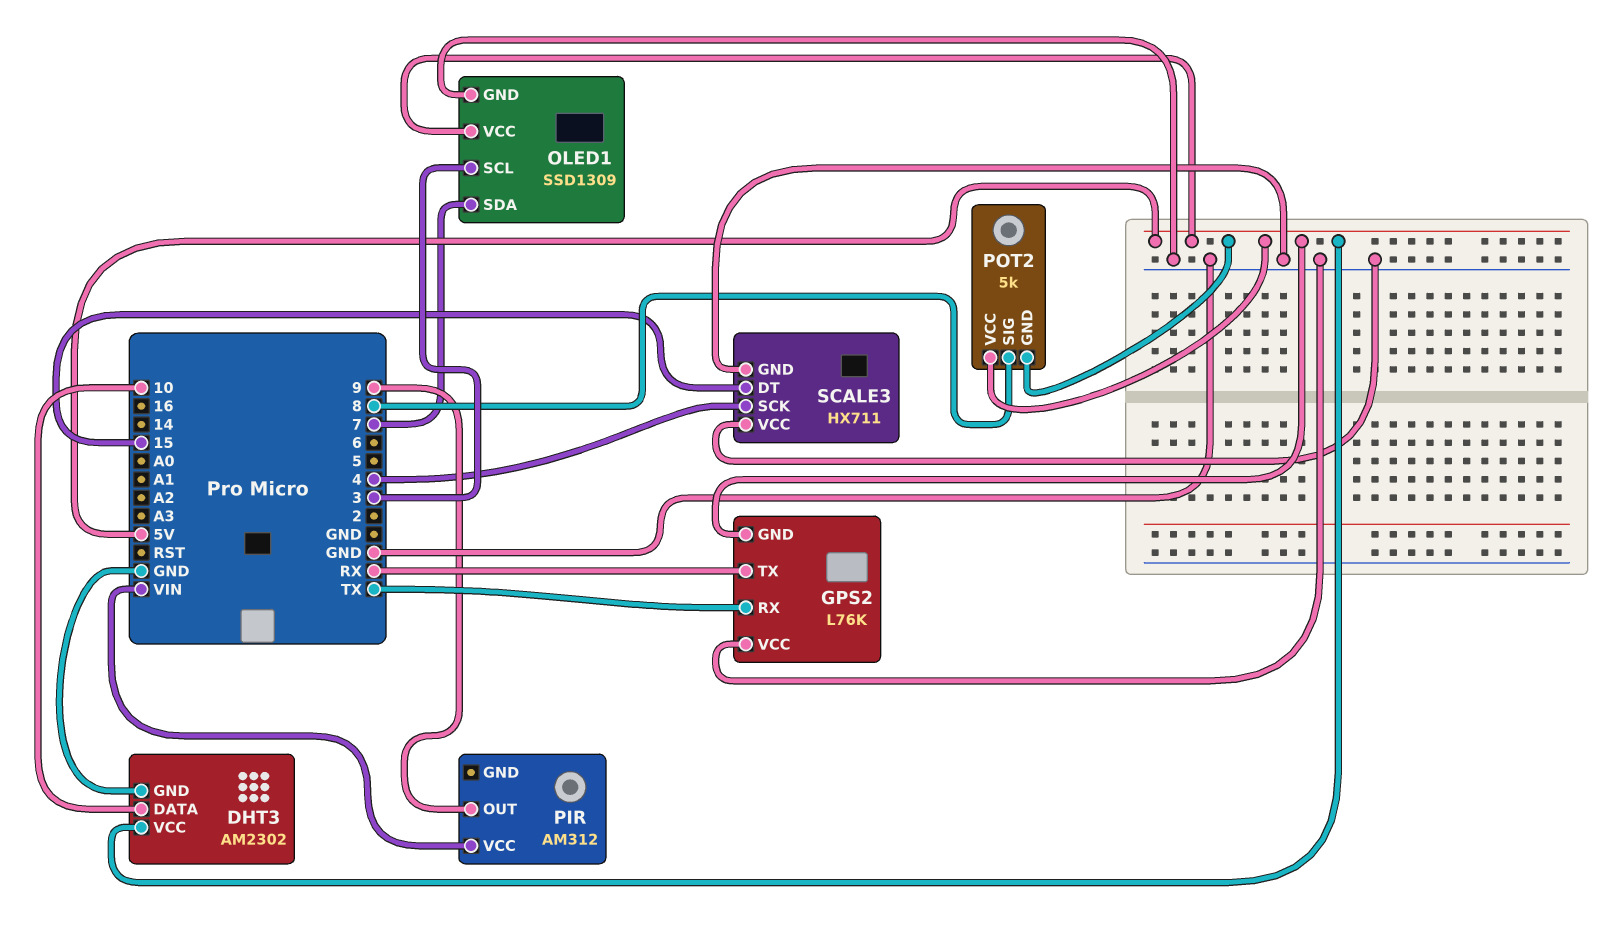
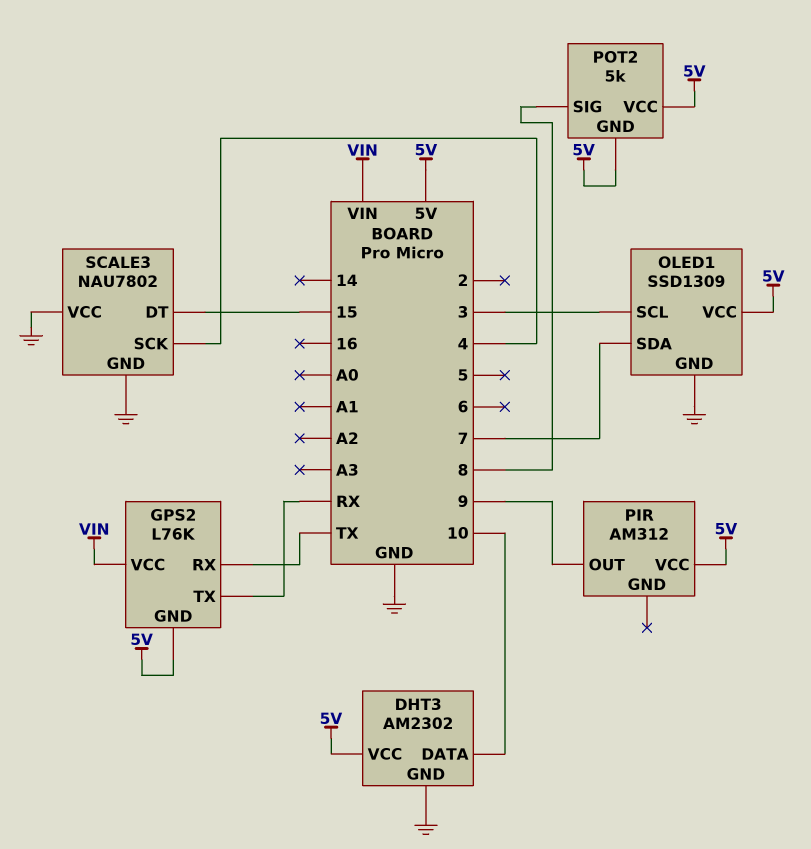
GPS2 pin VCC: GND -> VIN
PIR pin VCC: VIN -> 5V
SCALE3: HX711 -> NAU7802

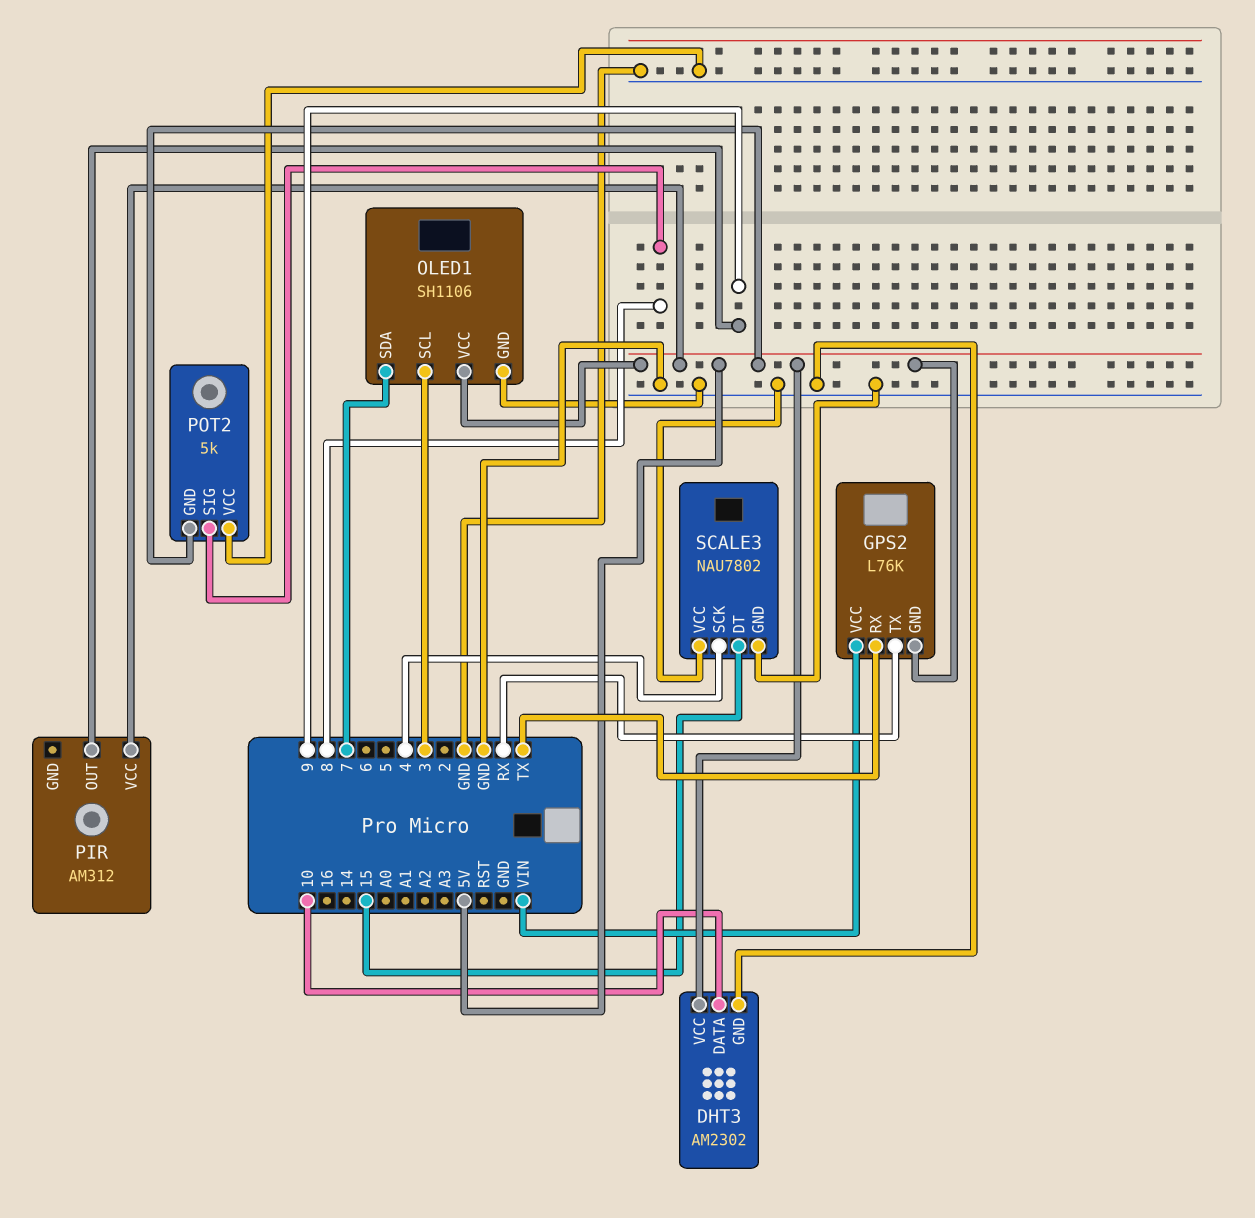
OLED1: SSD1309 -> SH1106
POT2 pin VCC: 5V -> GND

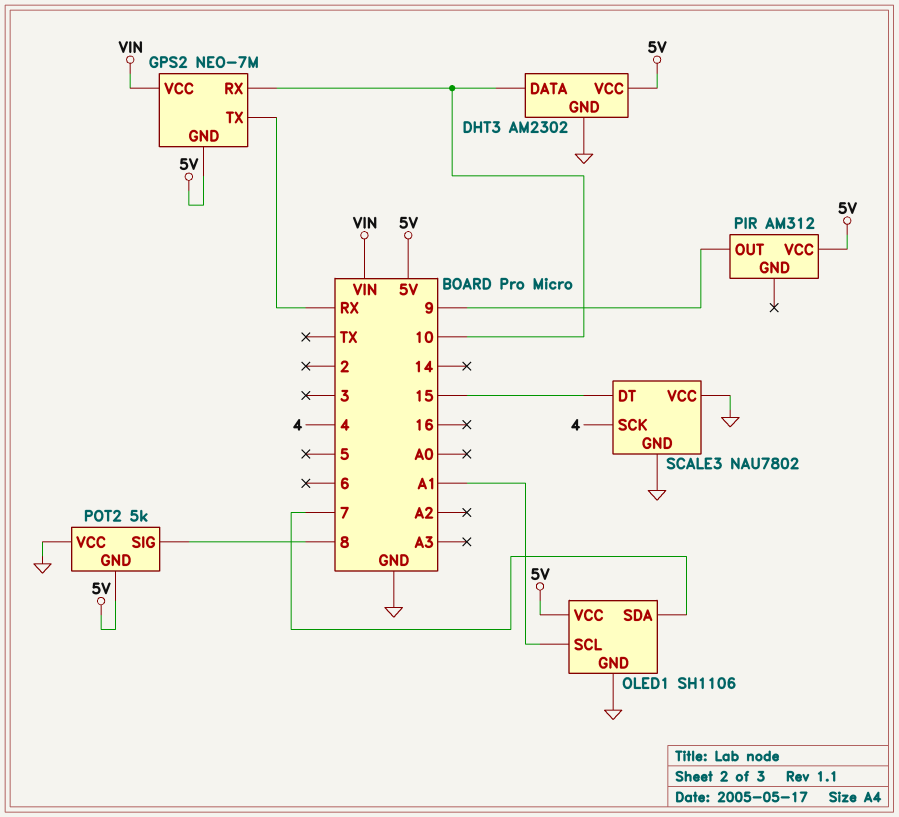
GPS2: L76K -> NEO-7M
GPS2 pin RX: TX -> 10
OLED1 pin SCL: 3 -> A1

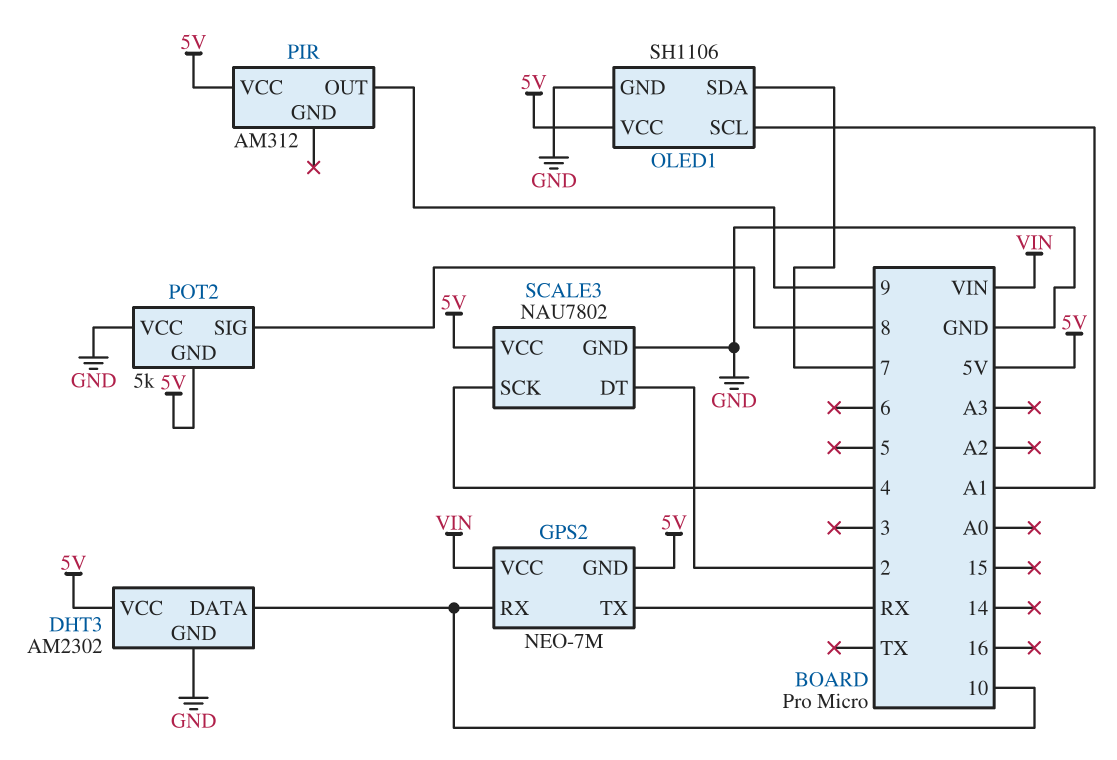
SCALE3 pin DT: 15 -> 2
SCALE3 pin VCC: GND -> 5V

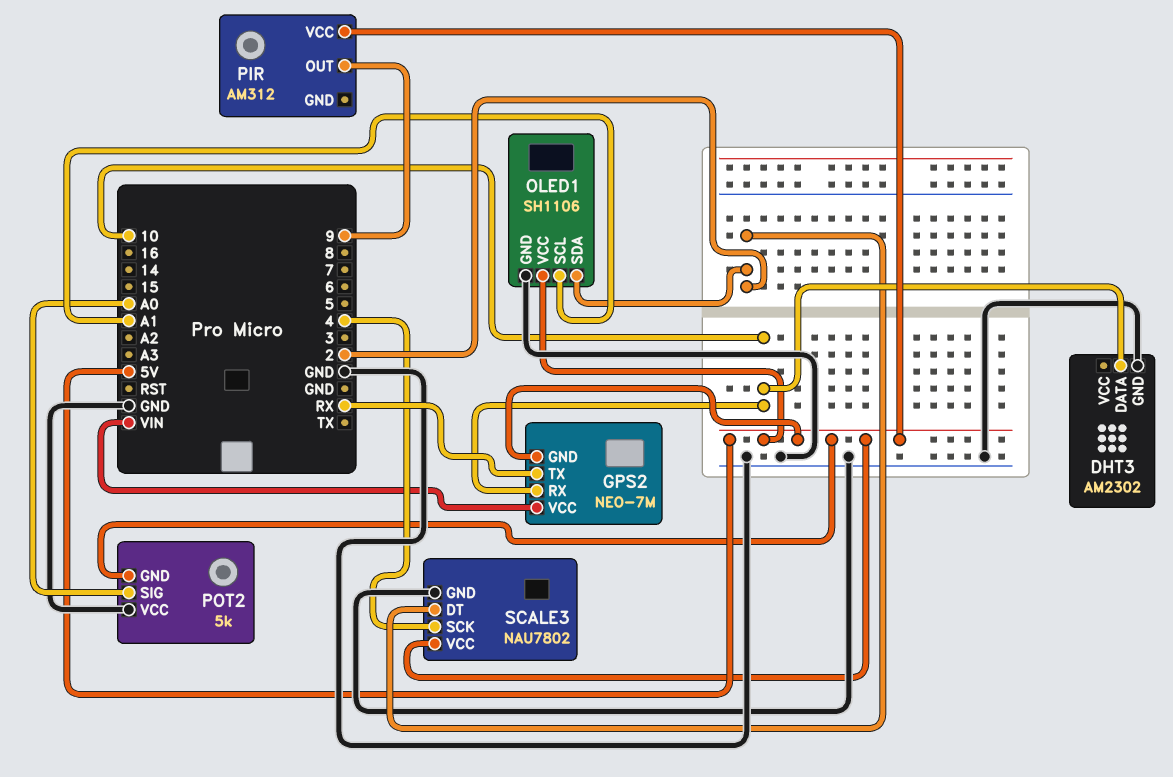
DHT3 pin VCC: 5V -> none
OLED1 pin SDA: 7 -> 2
POT2 pin SIG: 8 -> A0

